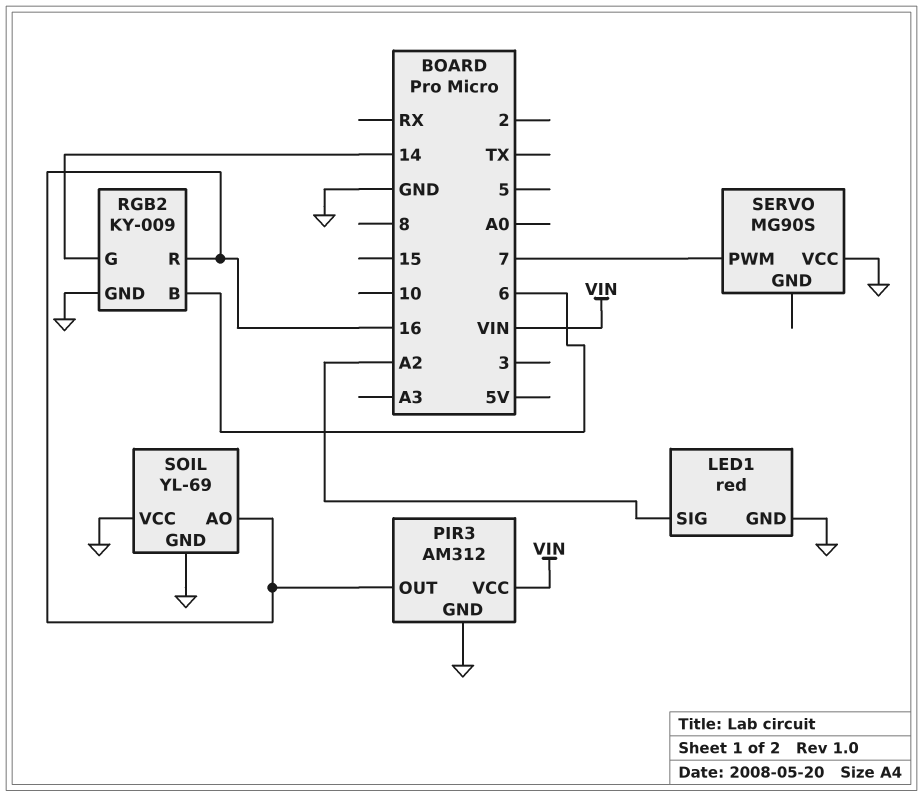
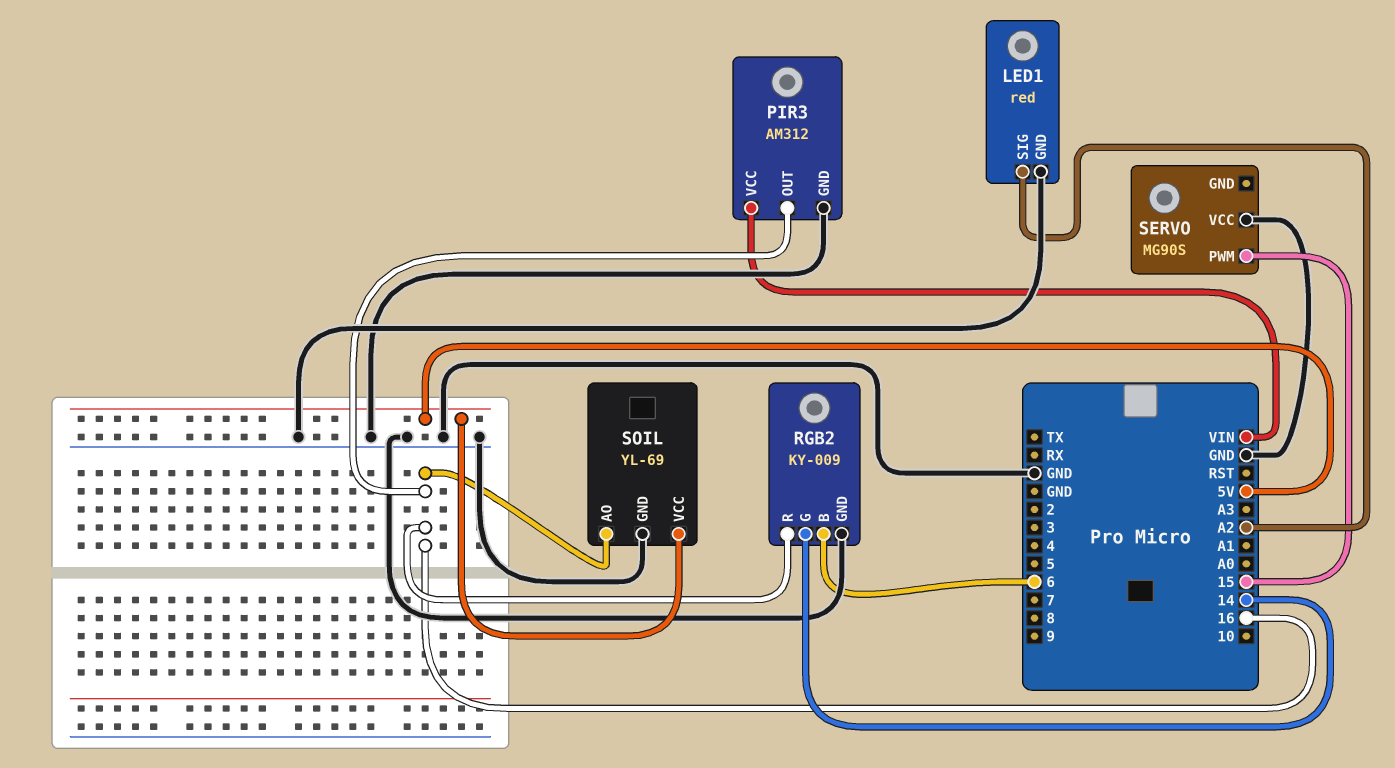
SERVO pin PWM: 7 -> 15
SOIL pin VCC: GND -> 5V

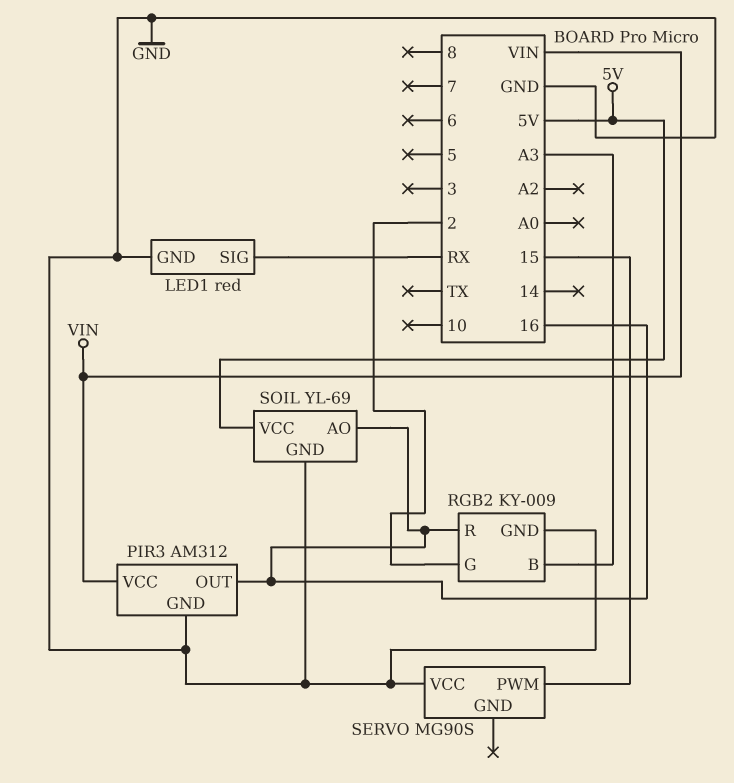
LED1 pin SIG: A2 -> RX
RGB2 pin B: 6 -> A3
RGB2 pin G: 14 -> 2

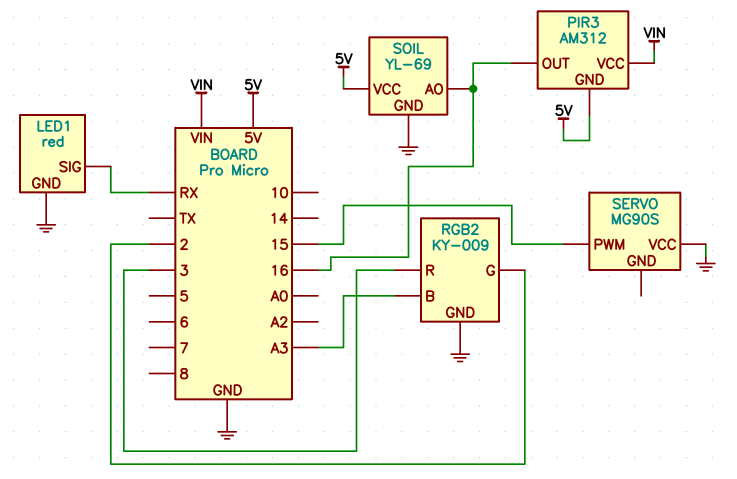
PIR3 pin GND: GND -> 5V
RGB2 pin R: 16 -> 3

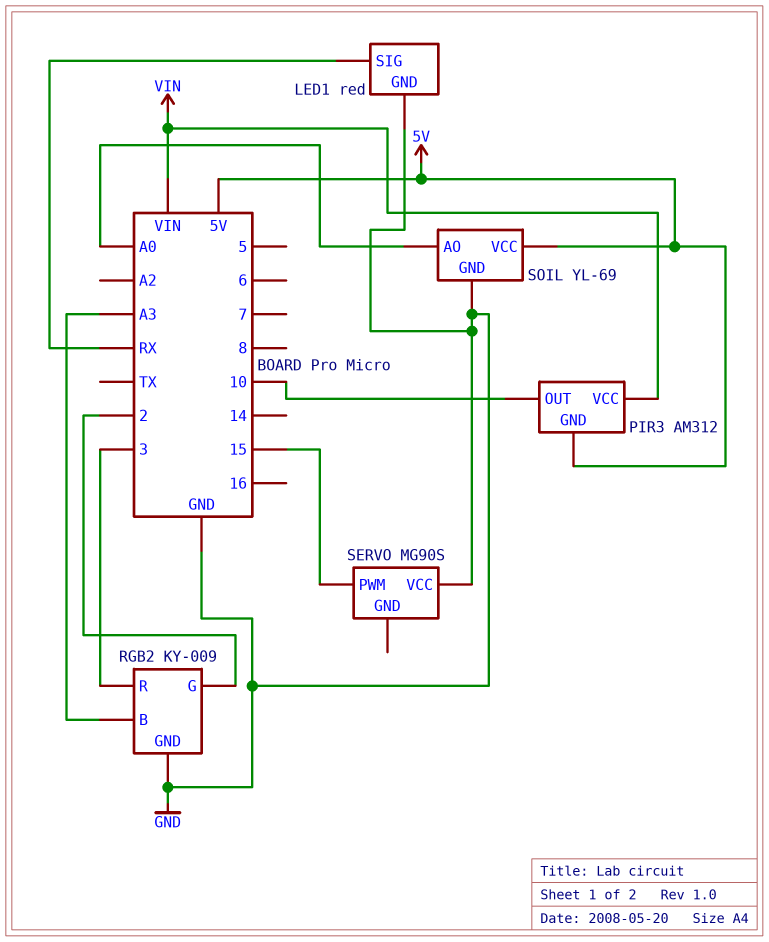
PIR3 pin OUT: 16 -> 10
SOIL pin AO: 16 -> A0

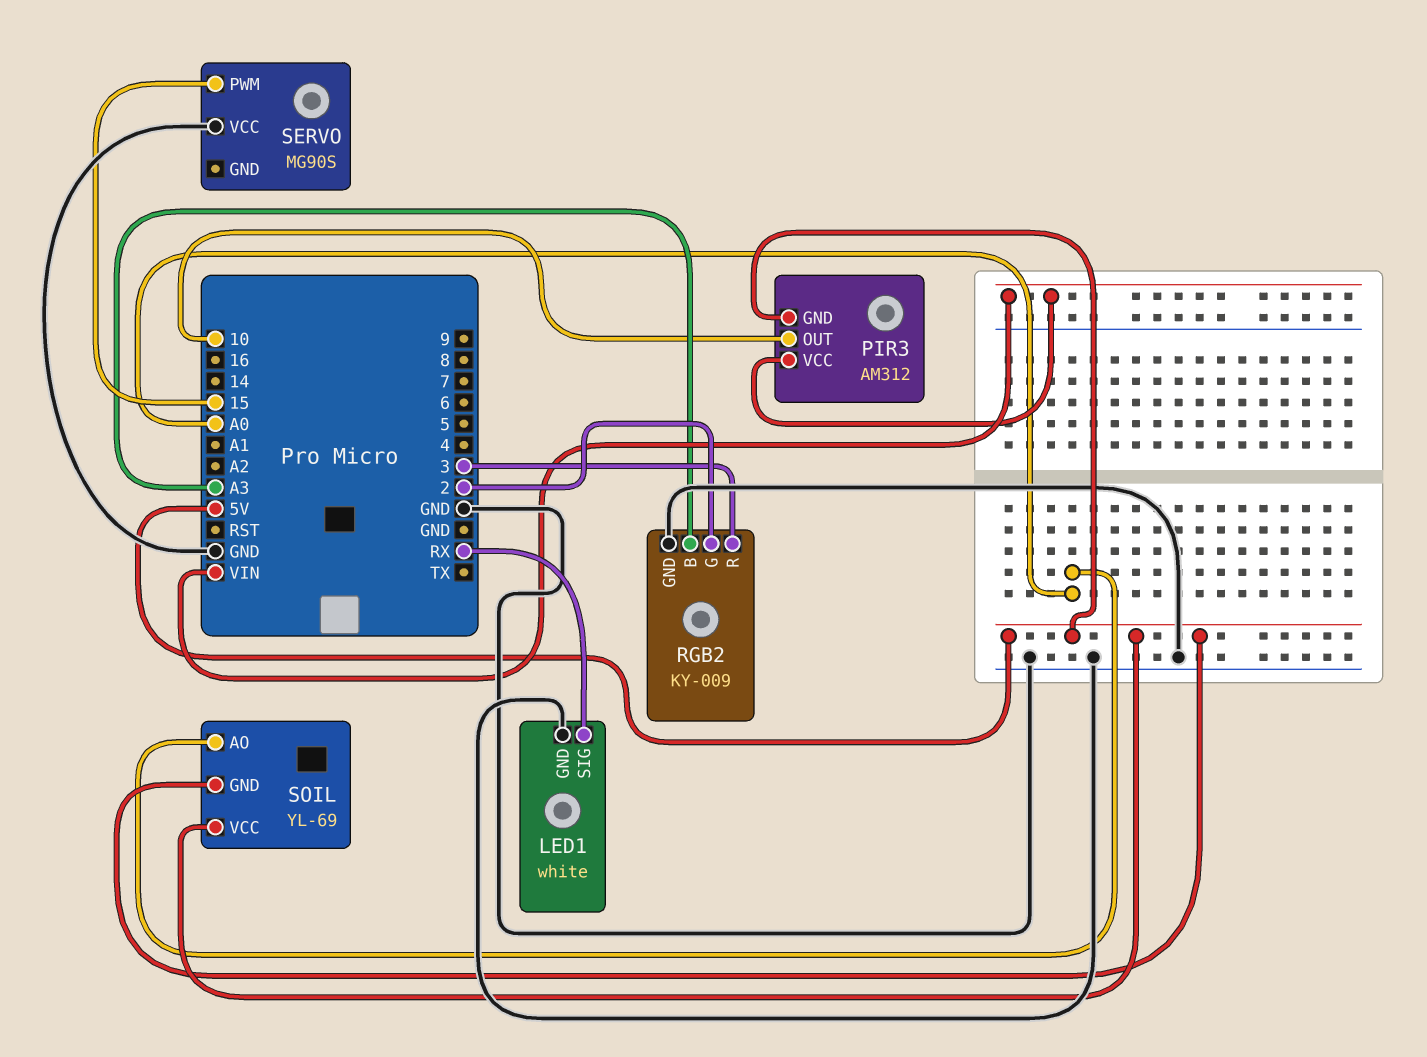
LED1: red -> white
SOIL pin GND: GND -> 5V

